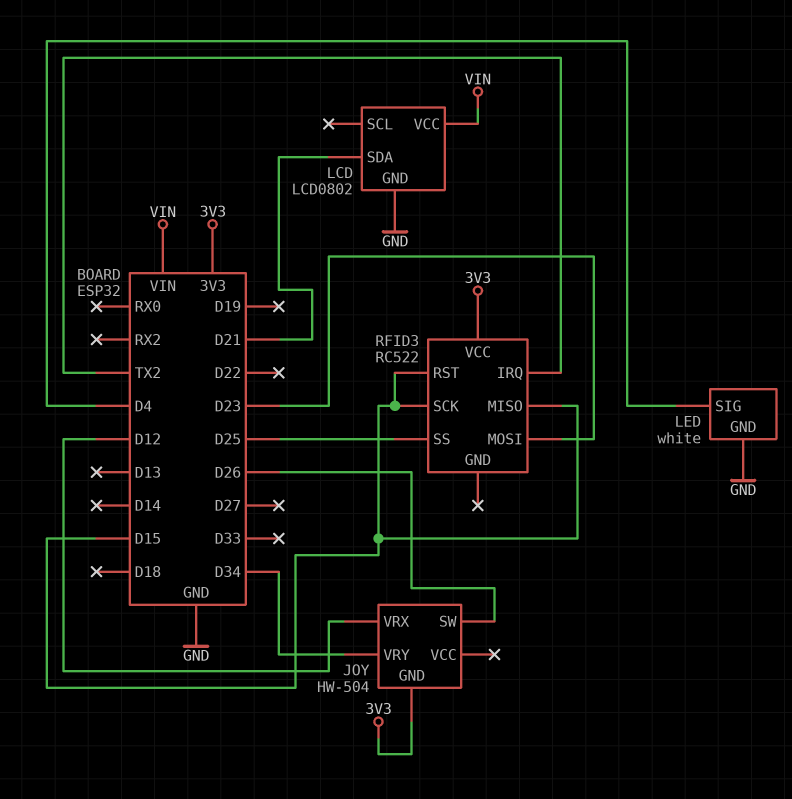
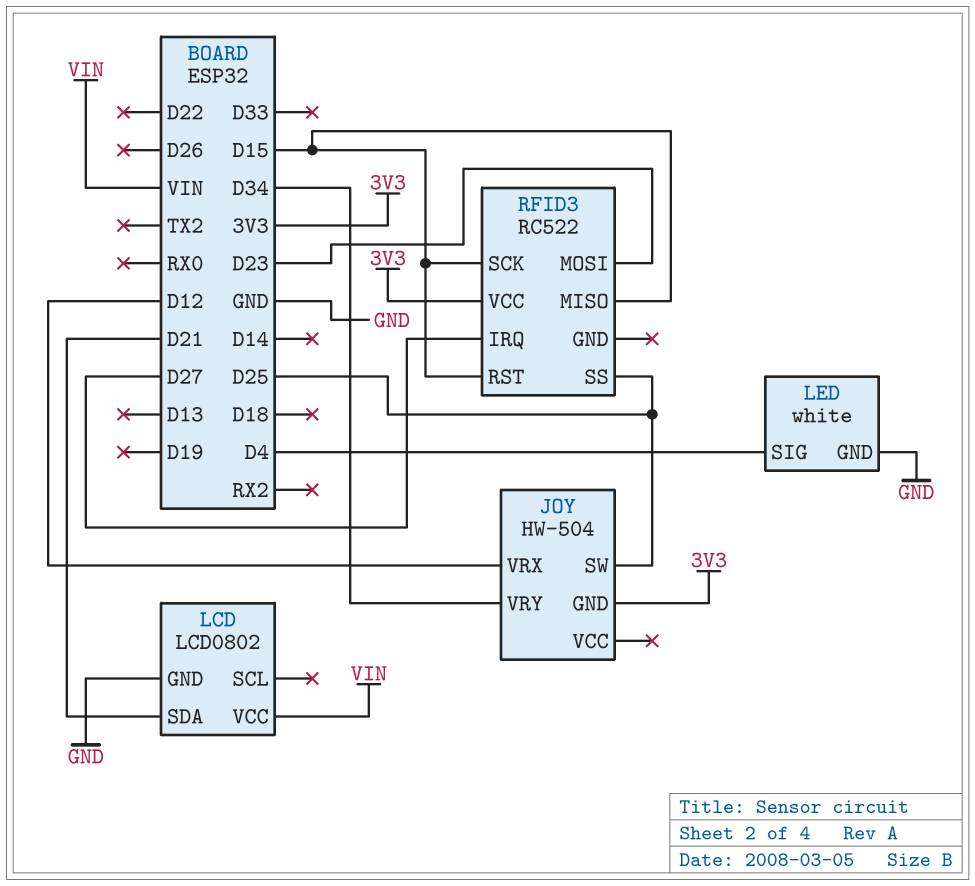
JOY pin SW: D26 -> D25
RFID3 pin IRQ: TX2 -> D27

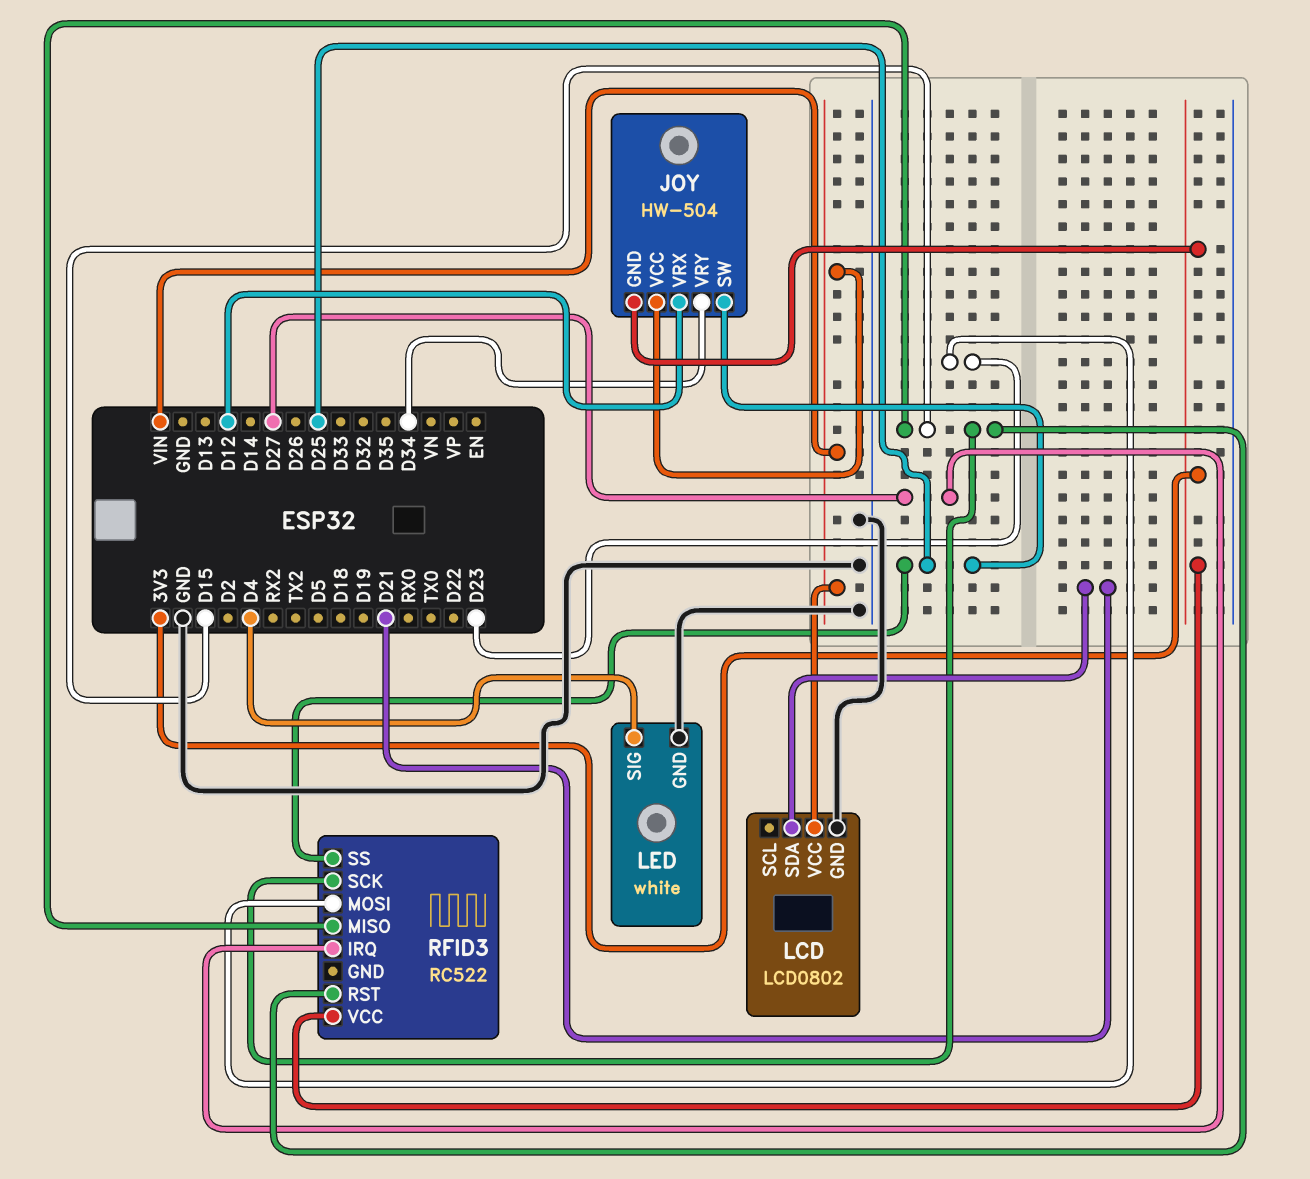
JOY pin VCC: none -> VIN

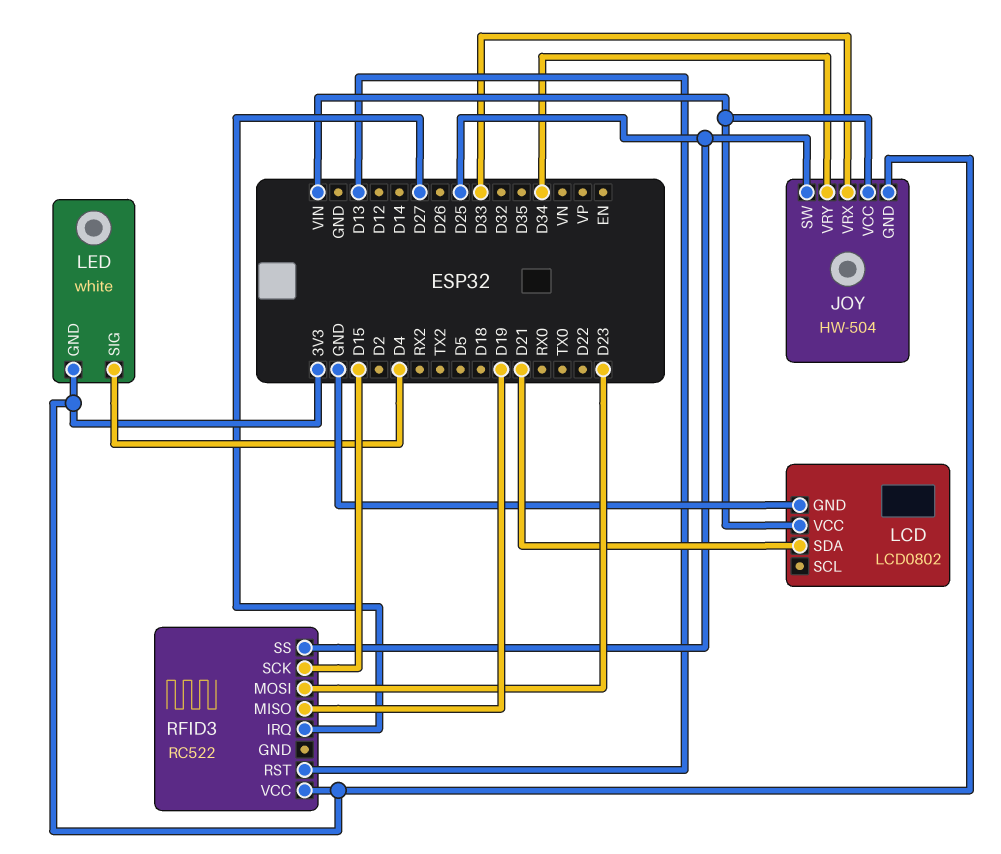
JOY pin VRX: D12 -> D33
LED pin GND: GND -> 3V3
RFID3 pin MISO: D15 -> D19
RFID3 pin RST: D15 -> D13

